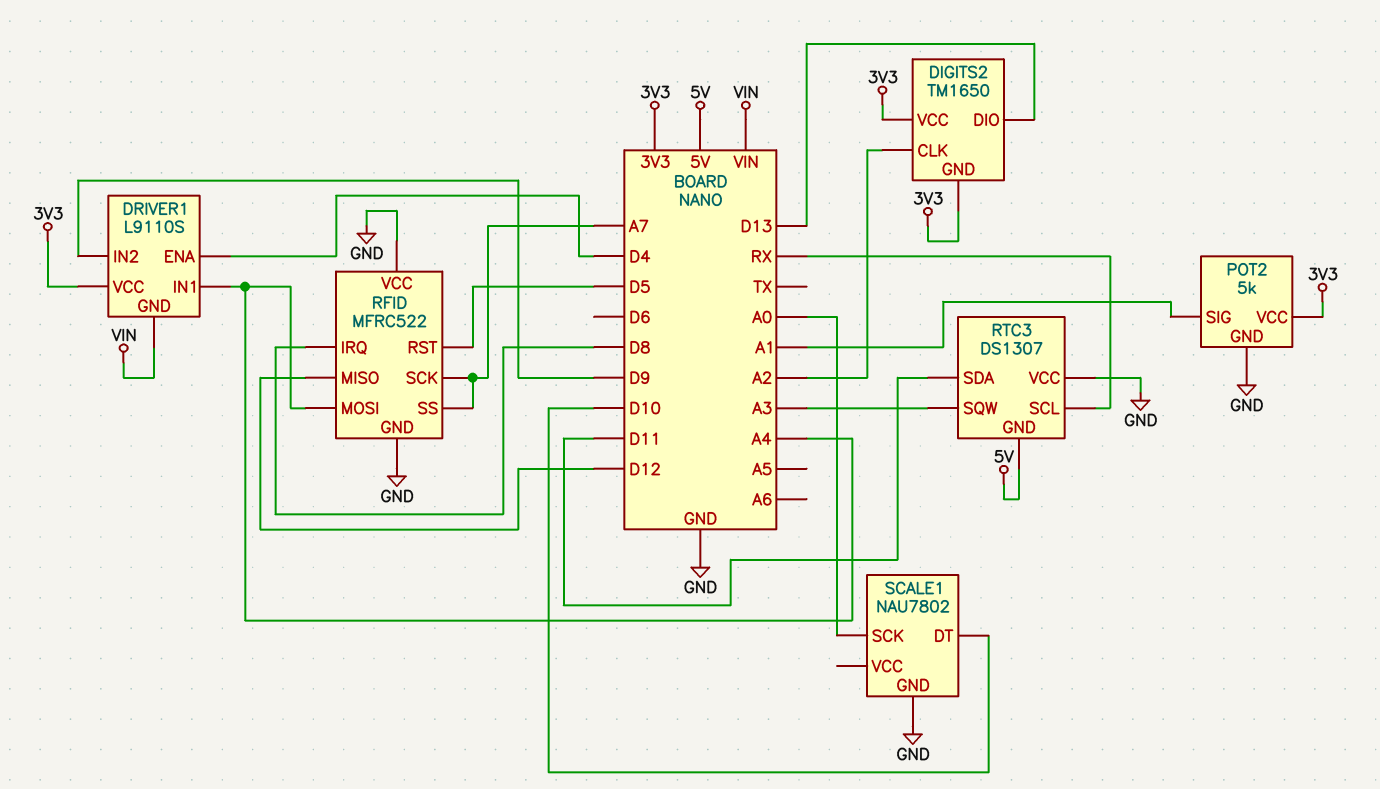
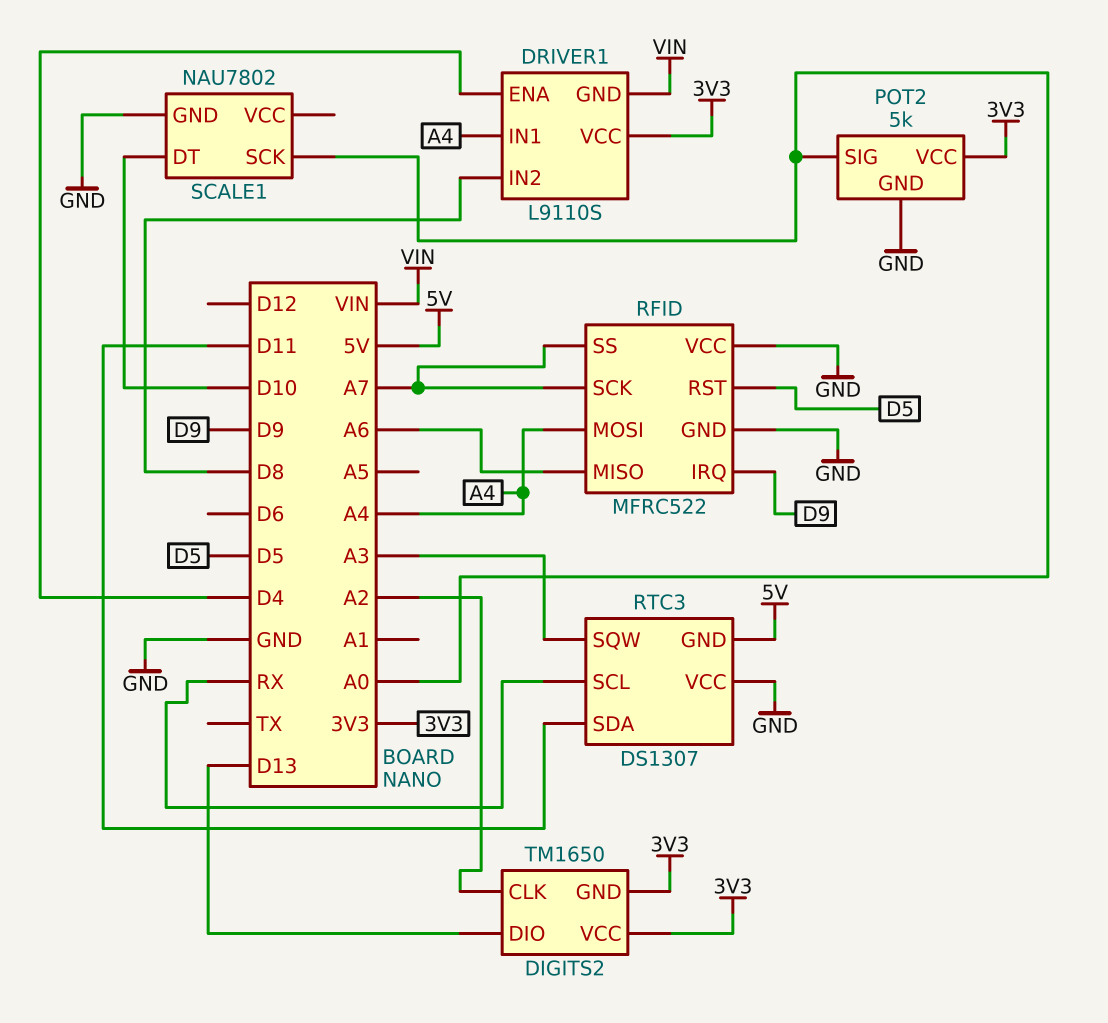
DRIVER1 pin IN2: D9 -> D8
POT2 pin SIG: A1 -> A0
RFID pin IRQ: D8 -> D9
RFID pin MISO: D12 -> A6

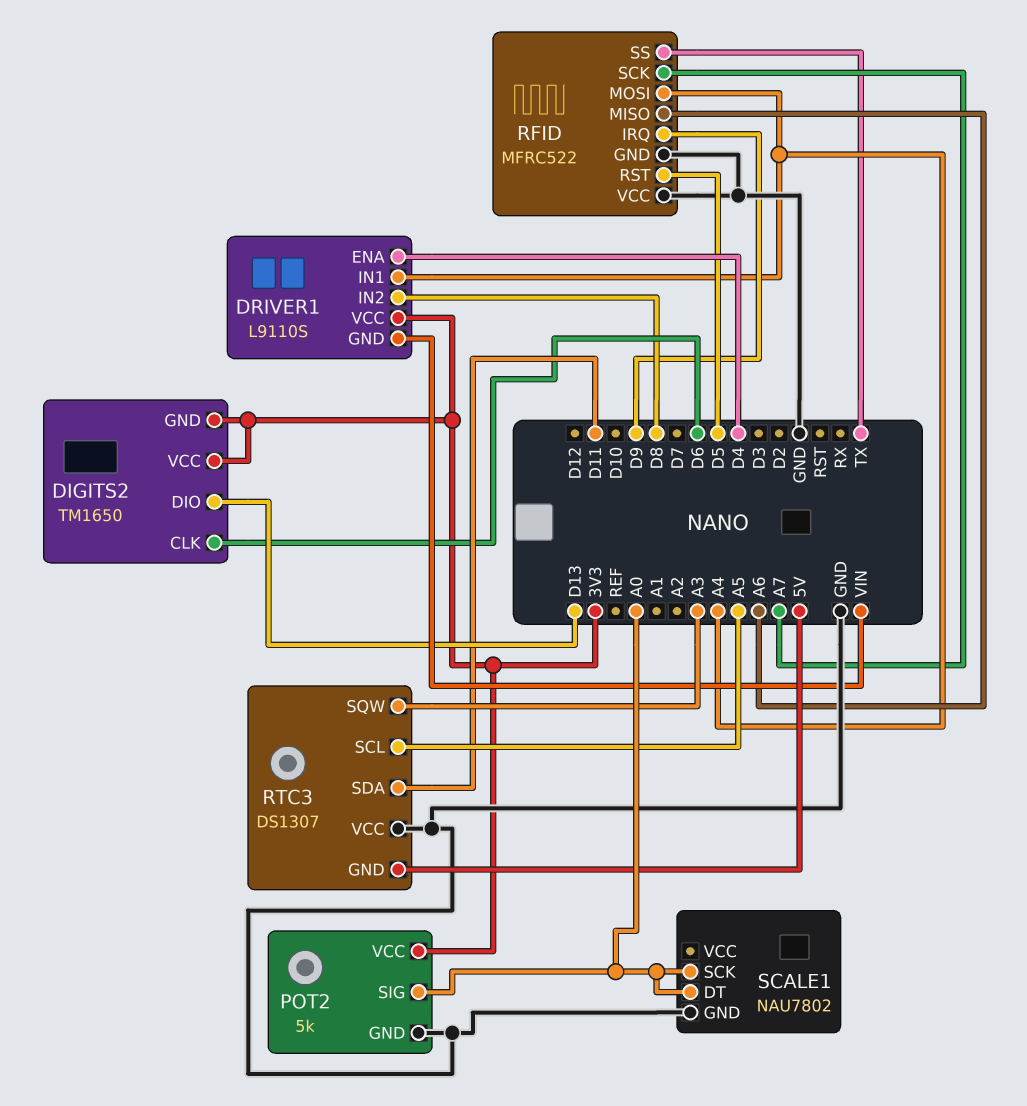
DIGITS2 pin CLK: A2 -> D6
RFID pin SS: A7 -> TX
RTC3 pin SCL: RX -> A5
SCALE1 pin DT: D10 -> A0

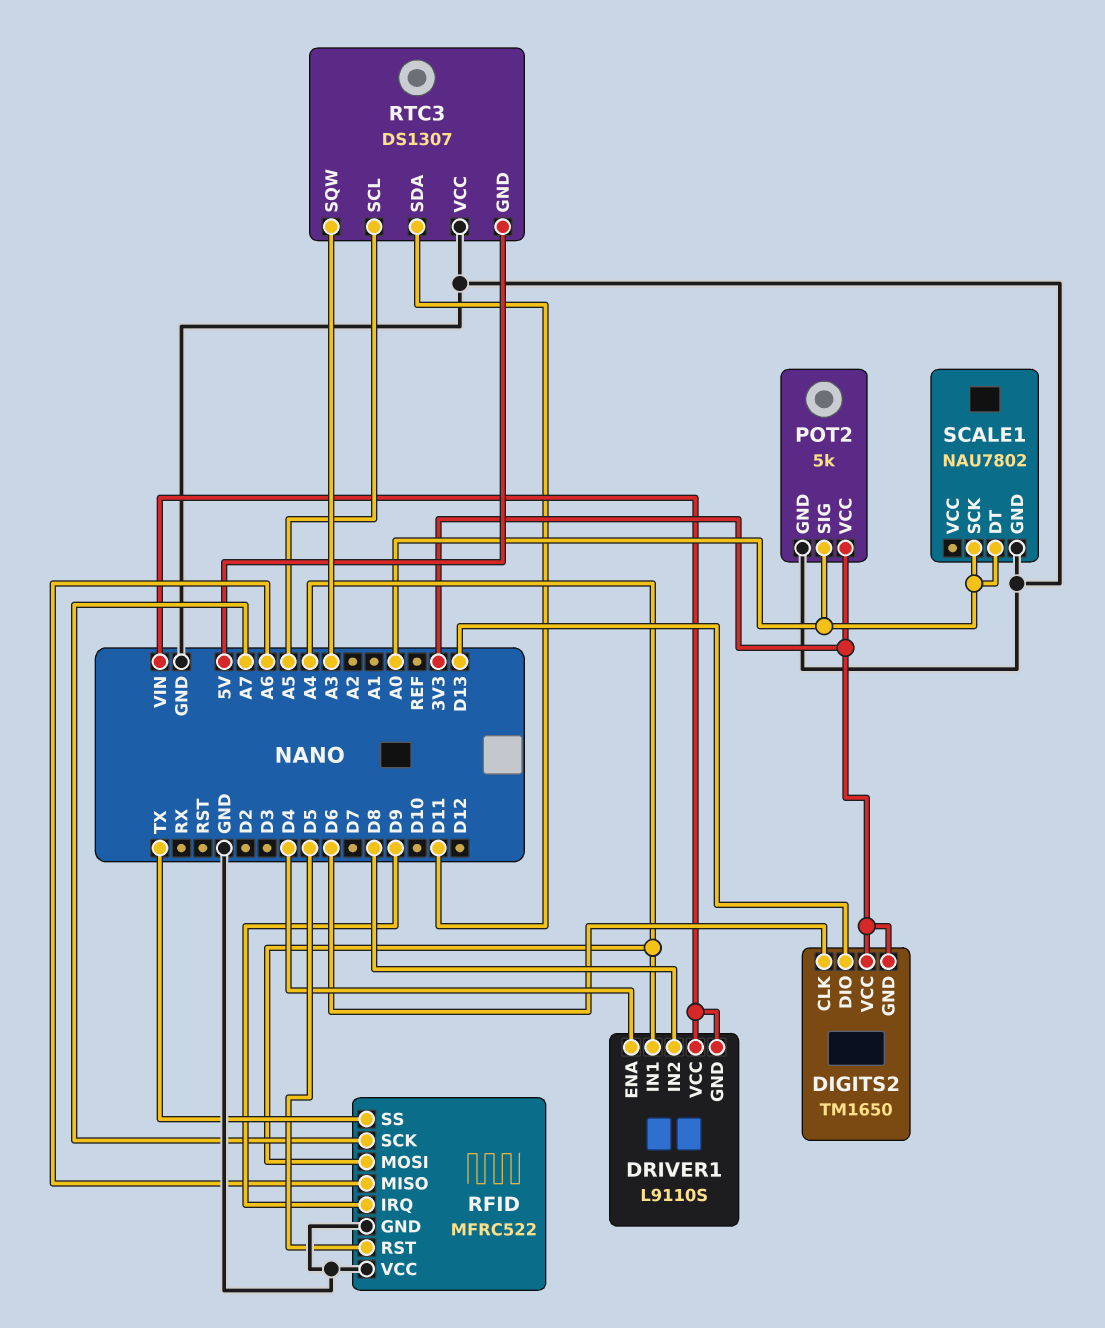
DRIVER1 pin VCC: 3V3 -> VIN

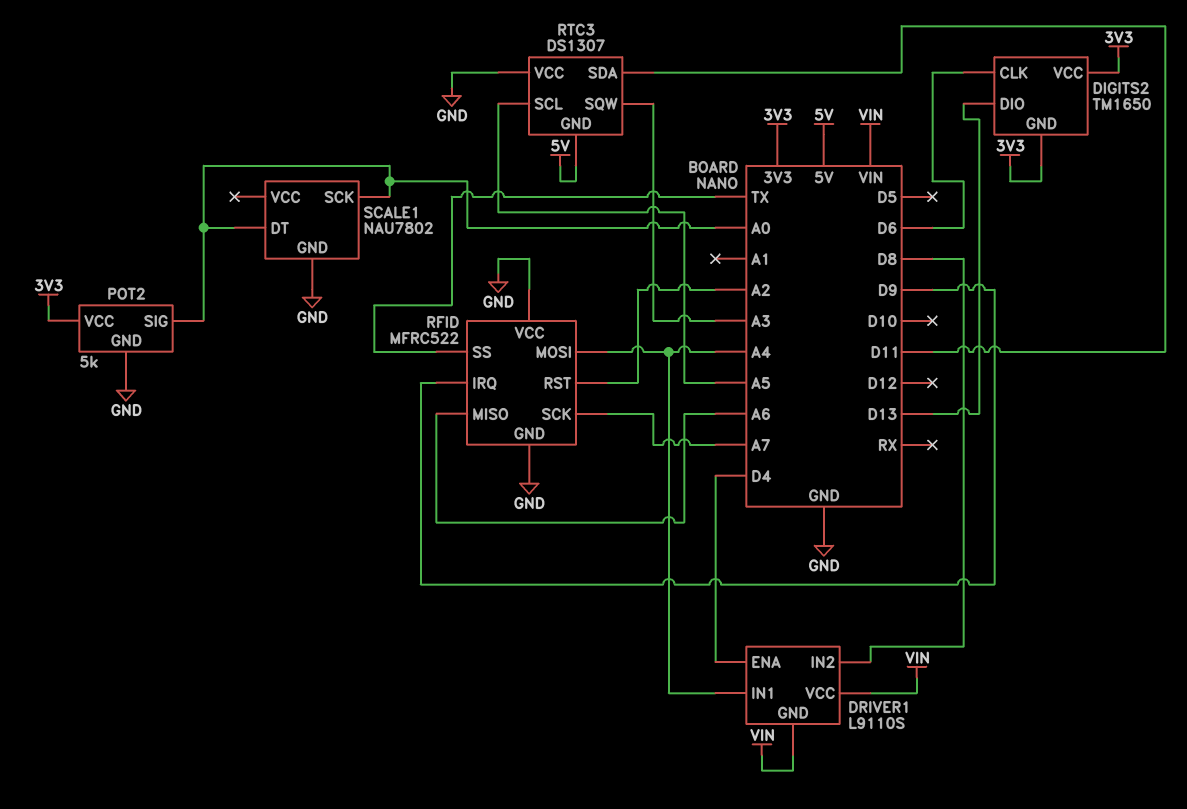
RFID pin RST: D5 -> A2

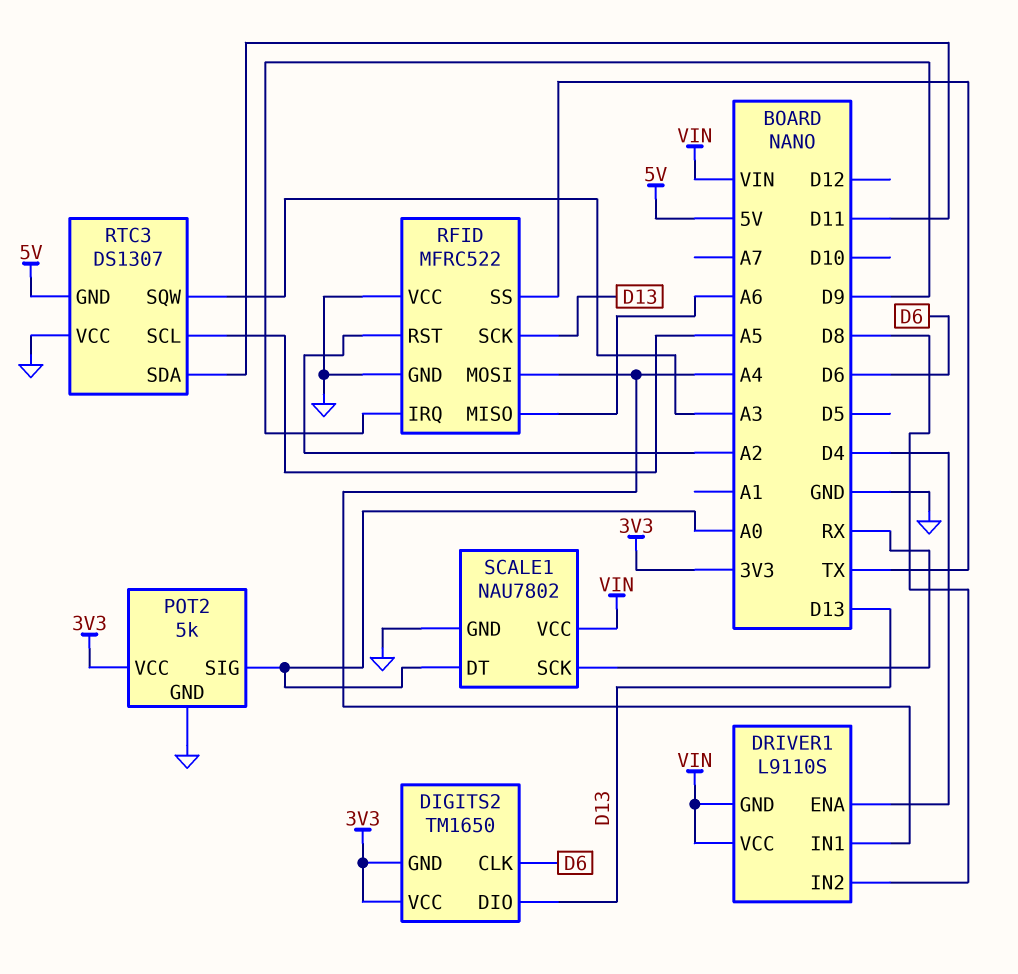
RFID pin SCK: A7 -> D13
SCALE1 pin SCK: A0 -> RX
SCALE1 pin VCC: none -> VIN

